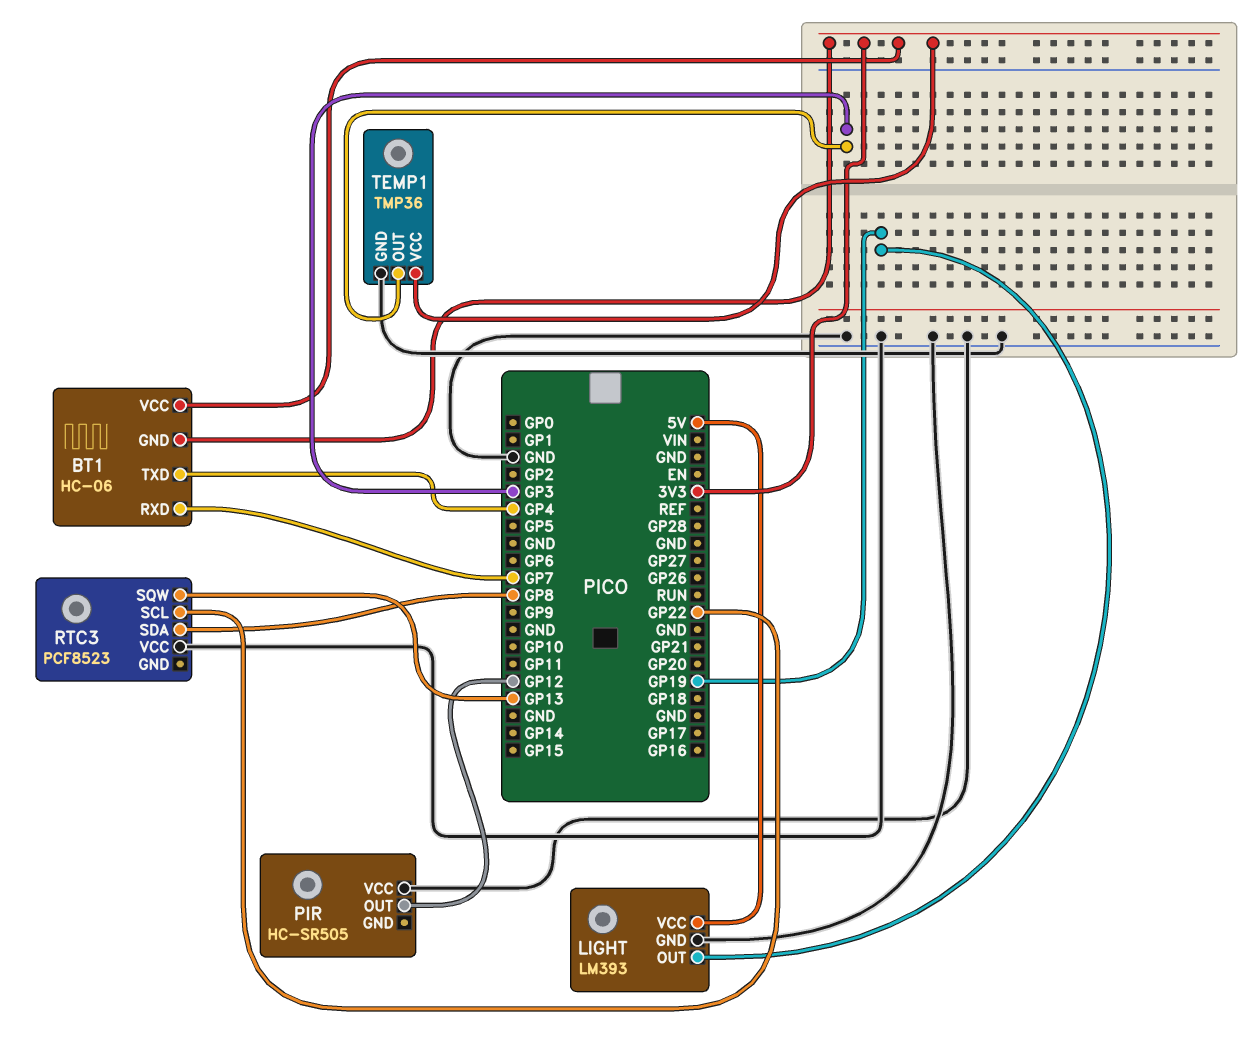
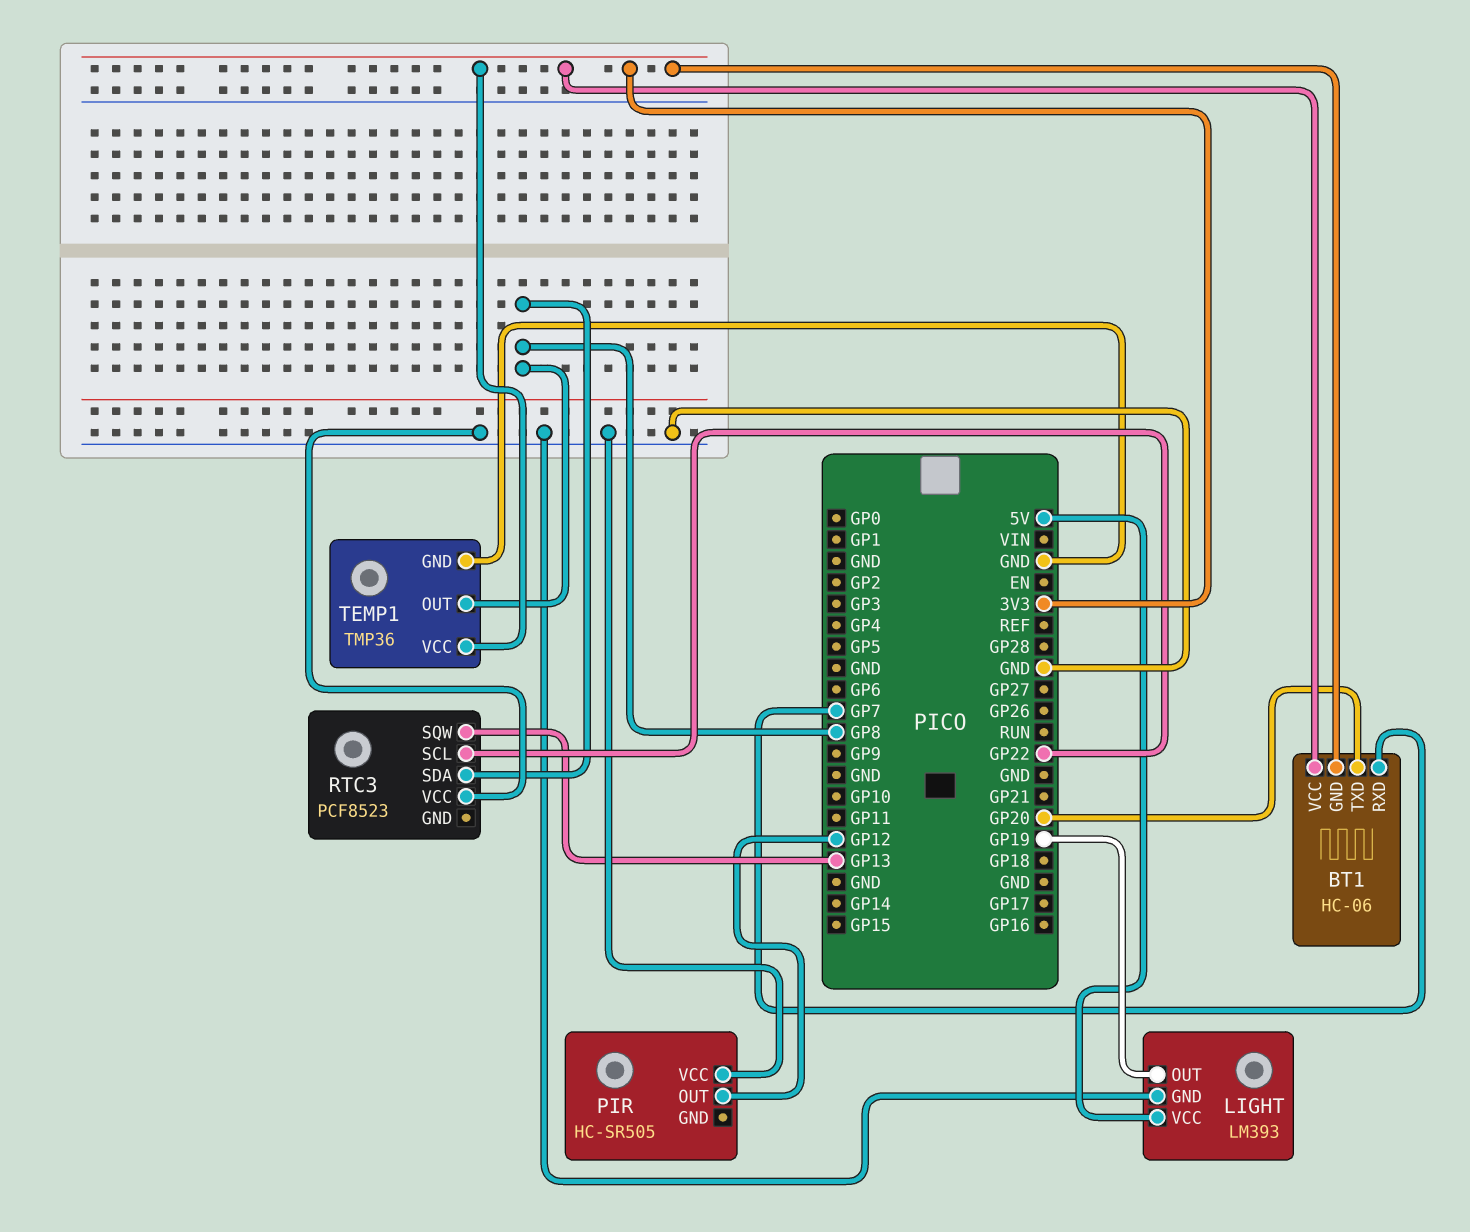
BT1 pin TXD: GP4 -> GP20
TEMP1 pin OUT: GP3 -> GP8

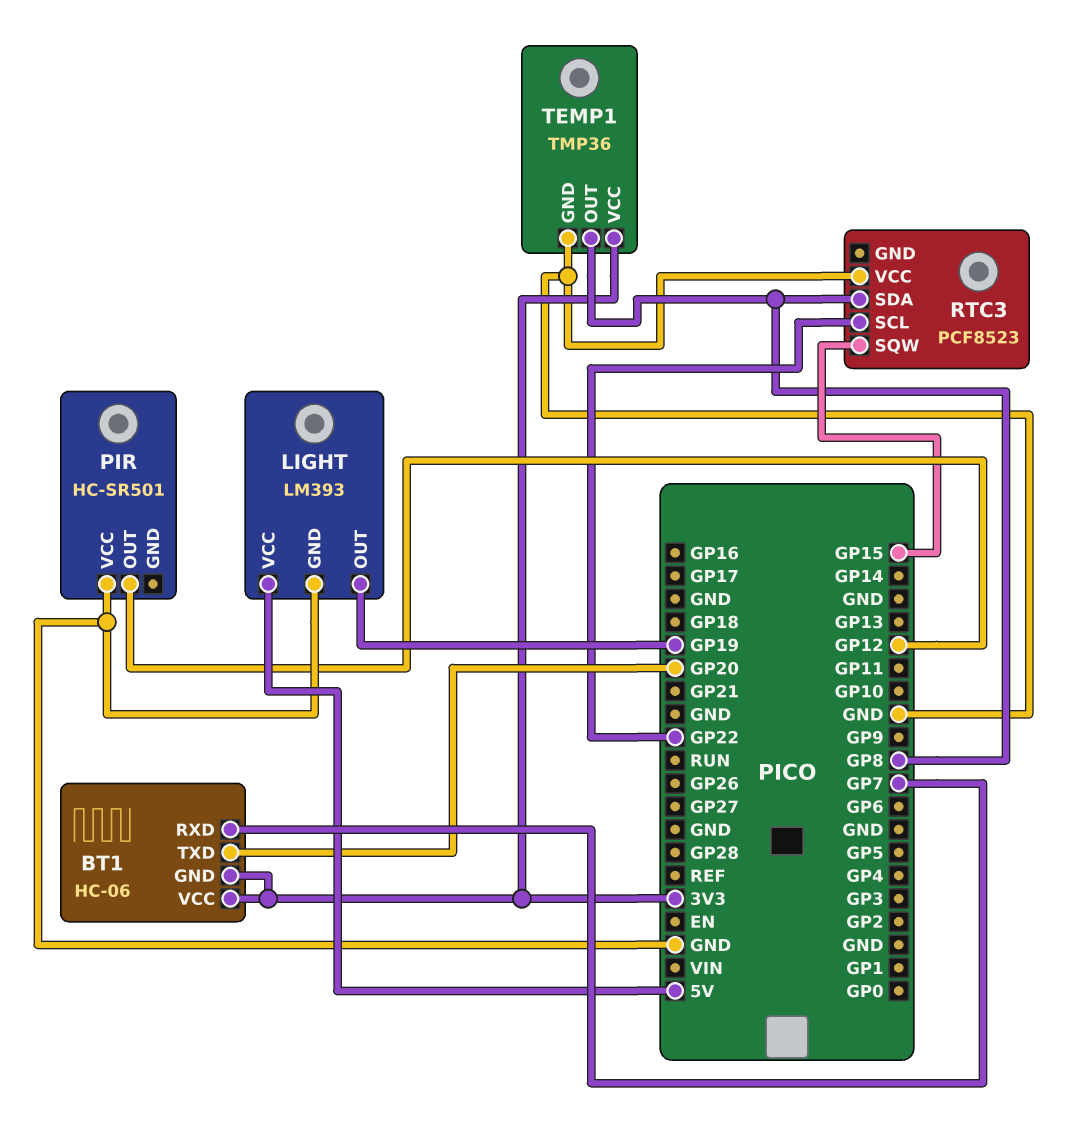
PIR: HC-SR505 -> HC-SR501
RTC3 pin SQW: GP13 -> GP15

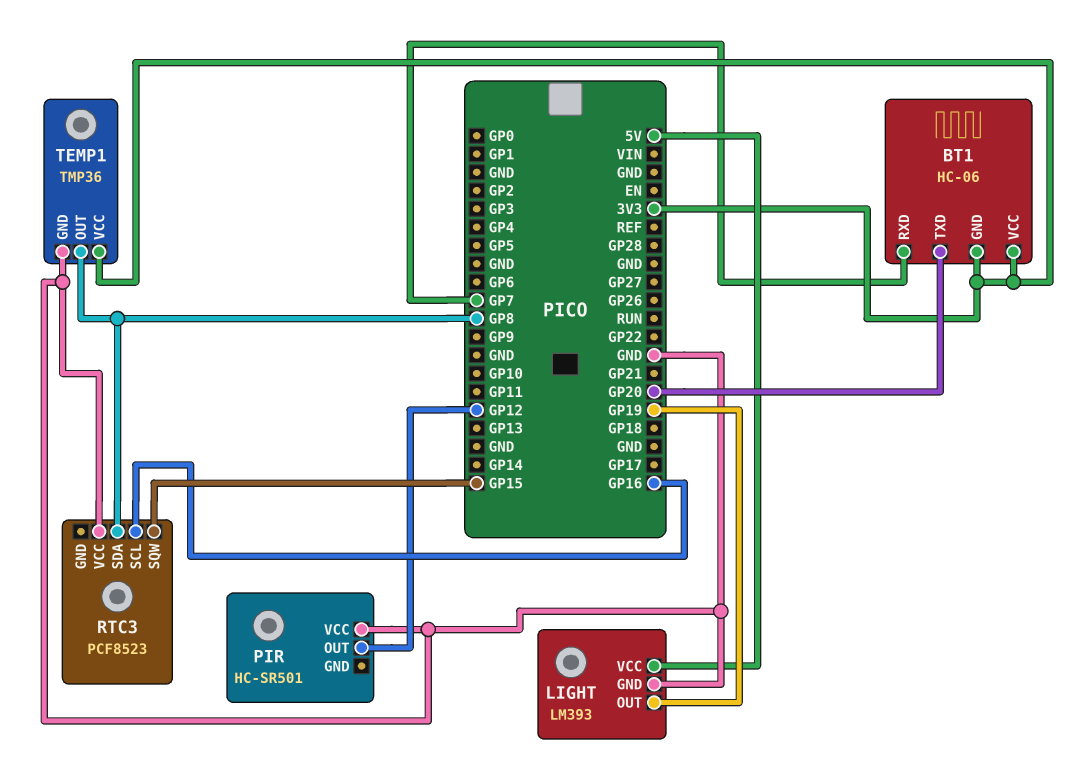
RTC3 pin SCL: GP22 -> GP16

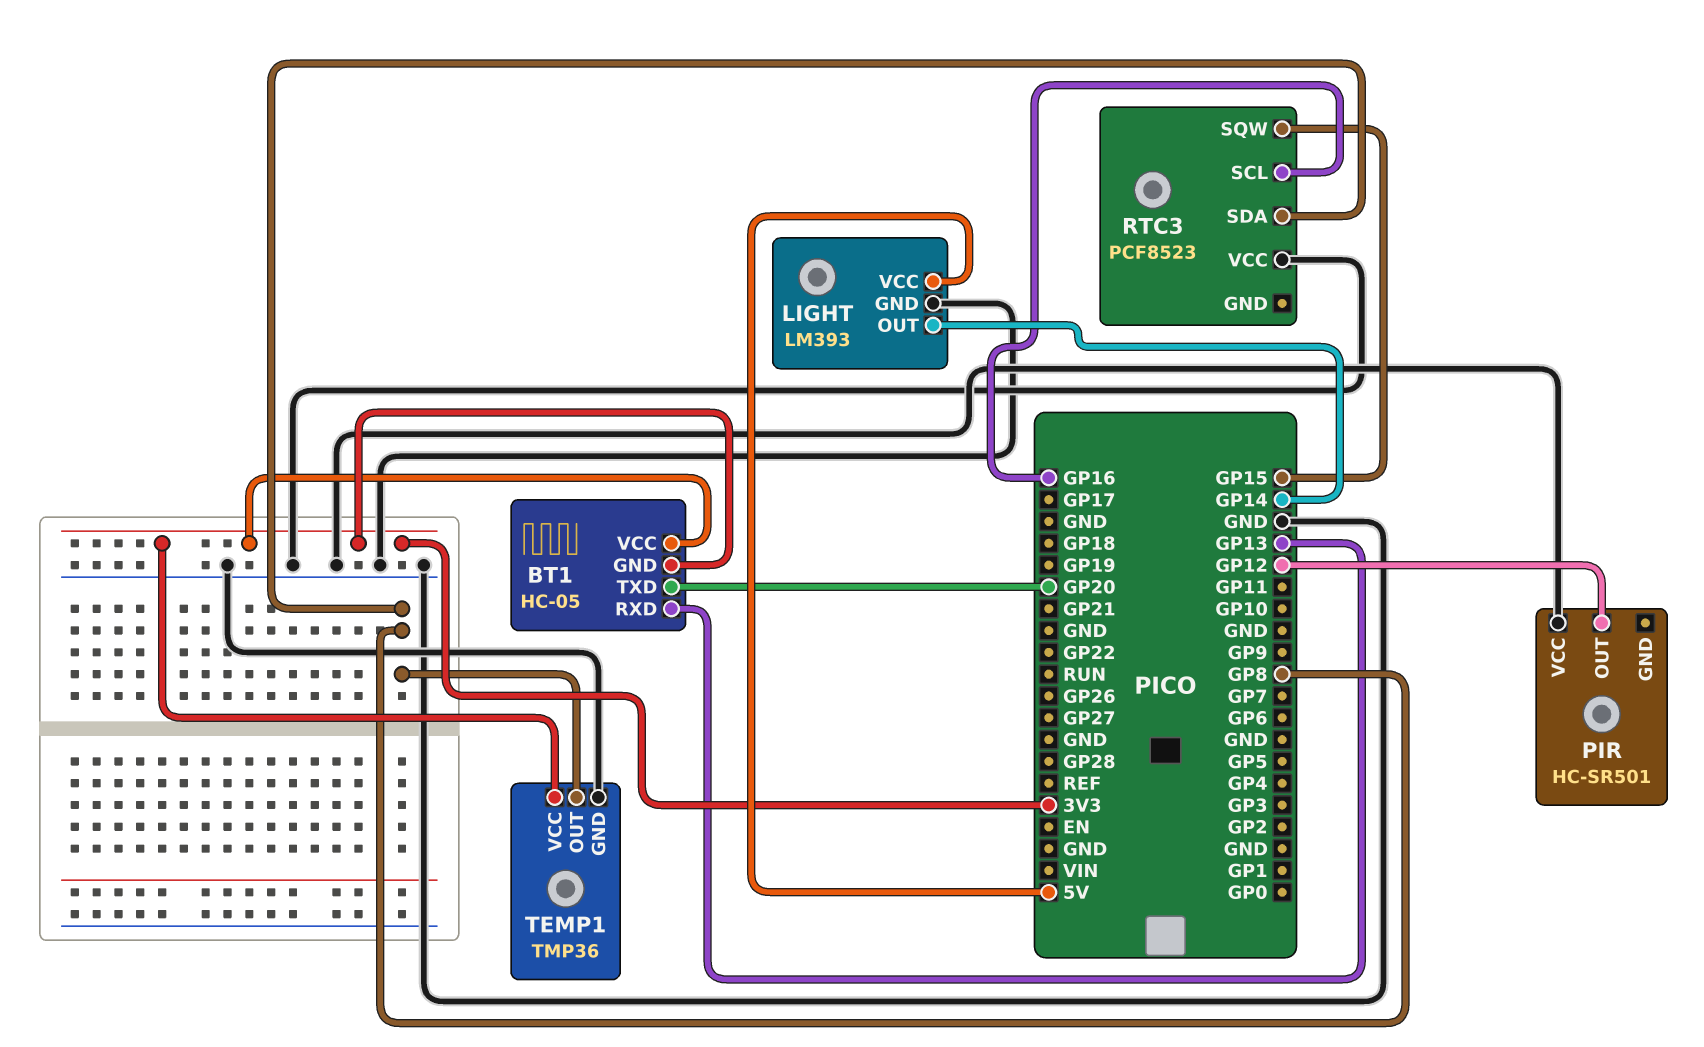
BT1: HC-06 -> HC-05
BT1 pin RXD: GP7 -> GP13
LIGHT pin OUT: GP19 -> GP14

